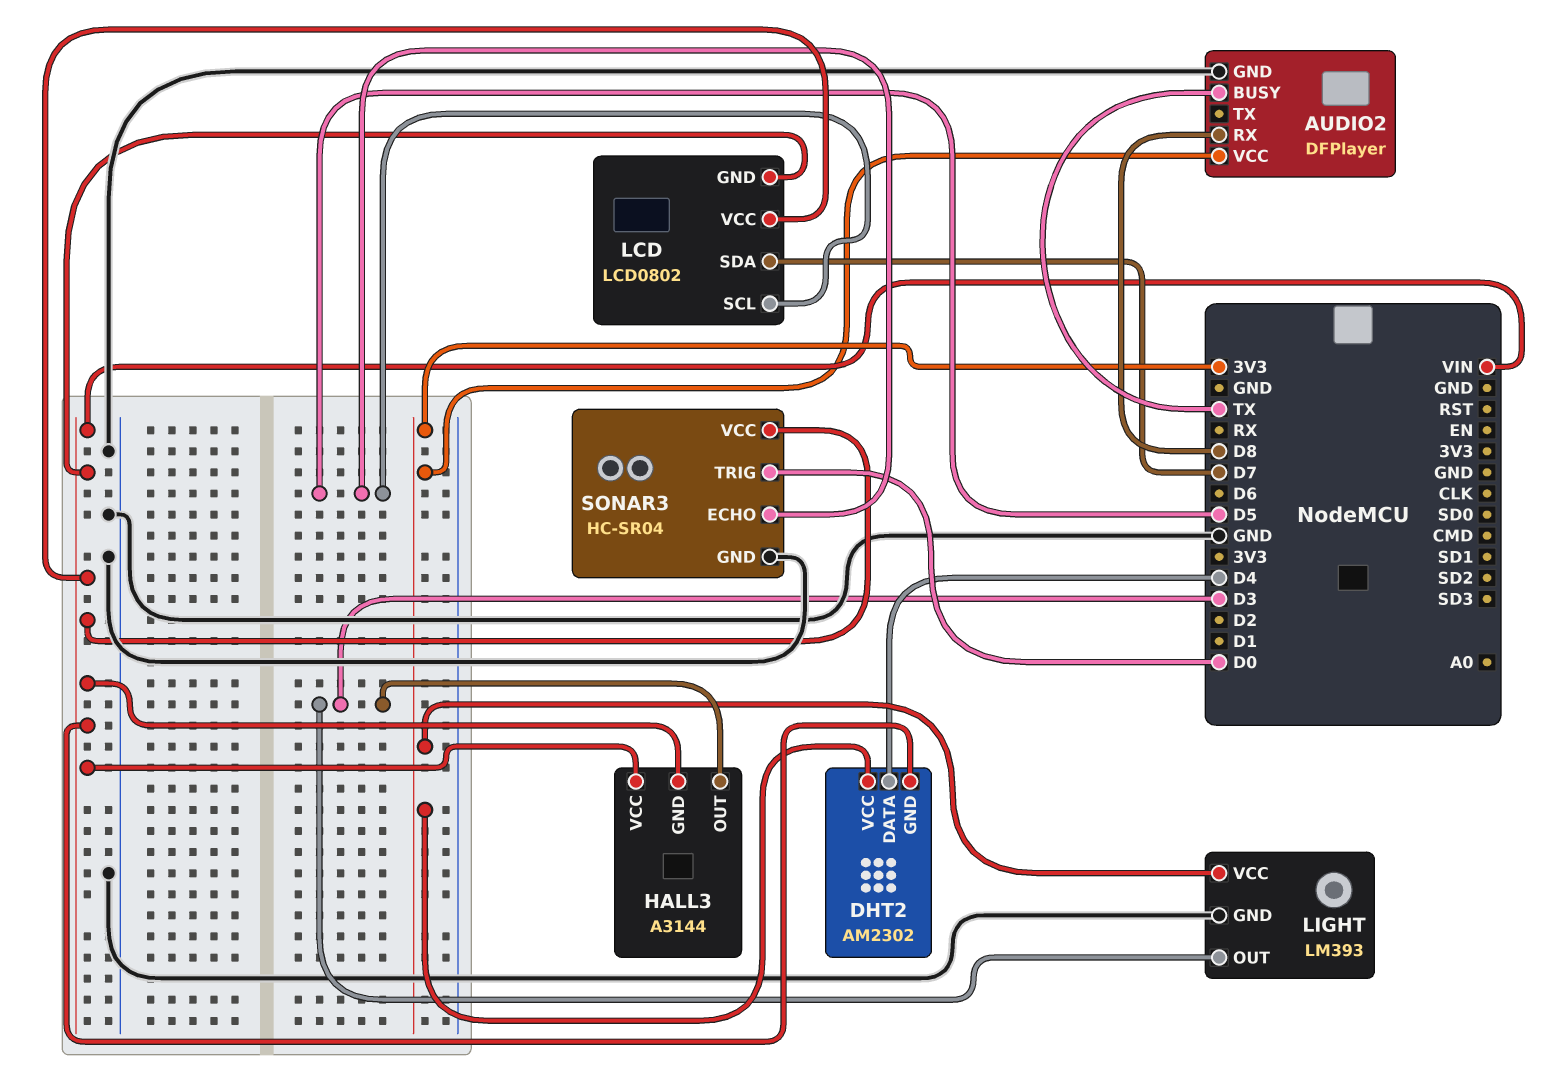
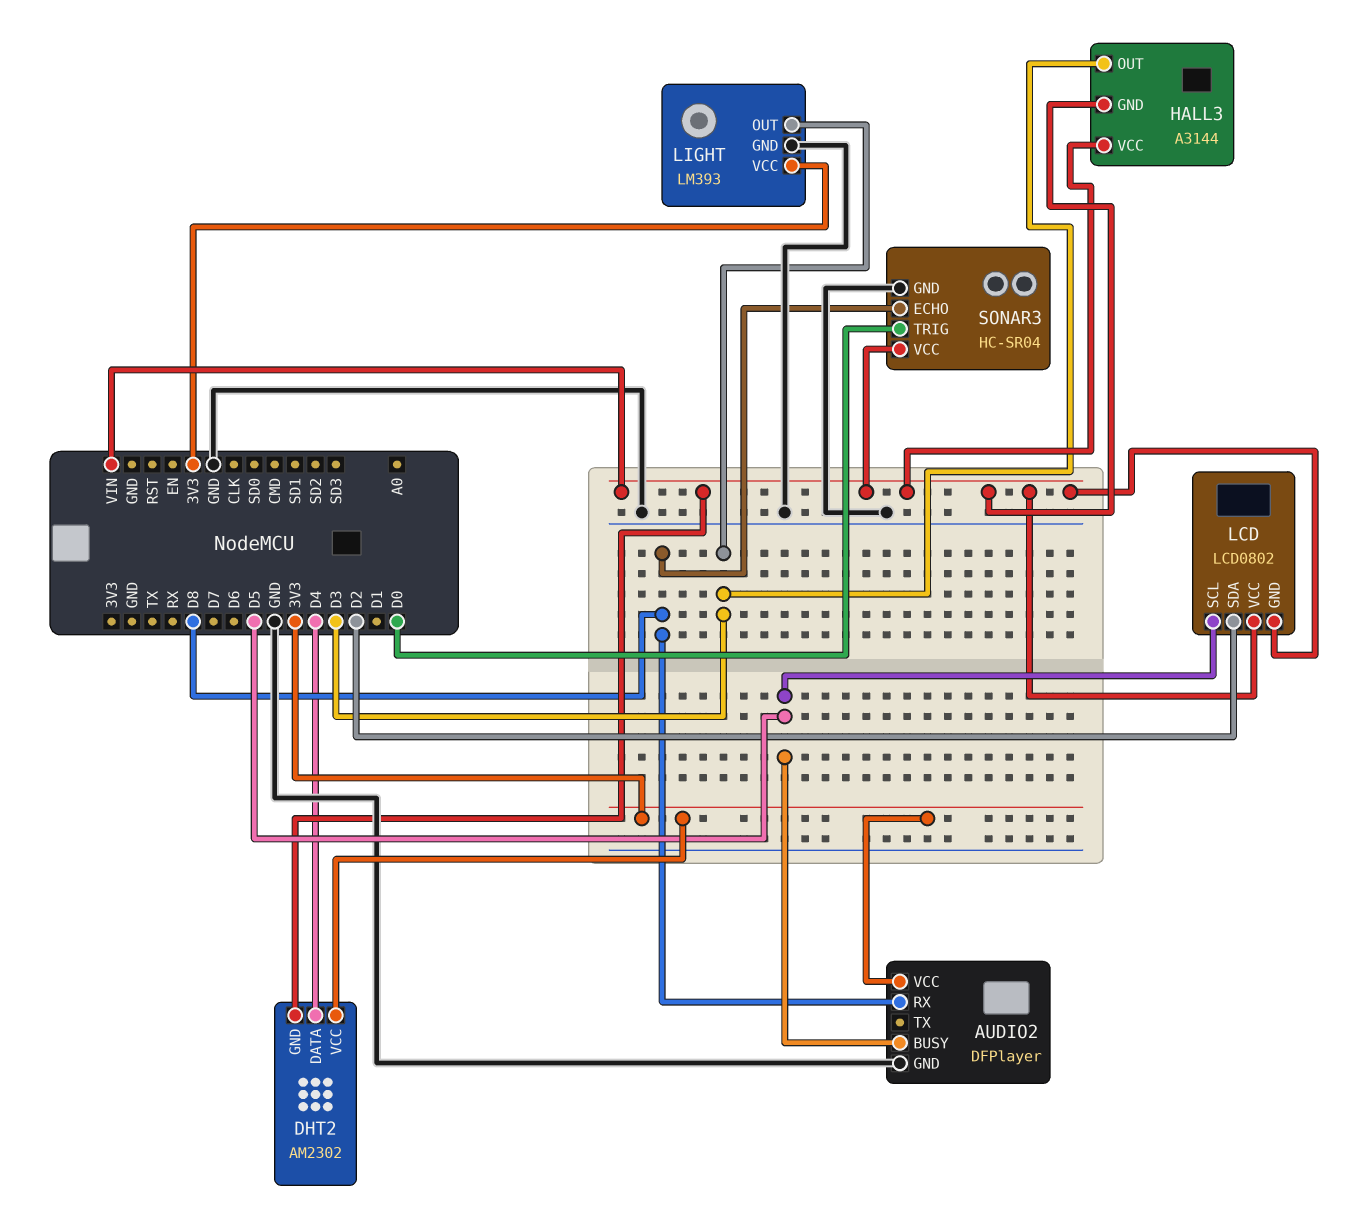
AUDIO2 pin BUSY: TX -> D5
LCD pin SDA: D7 -> D2
SONAR3 pin ECHO: D5 -> D8

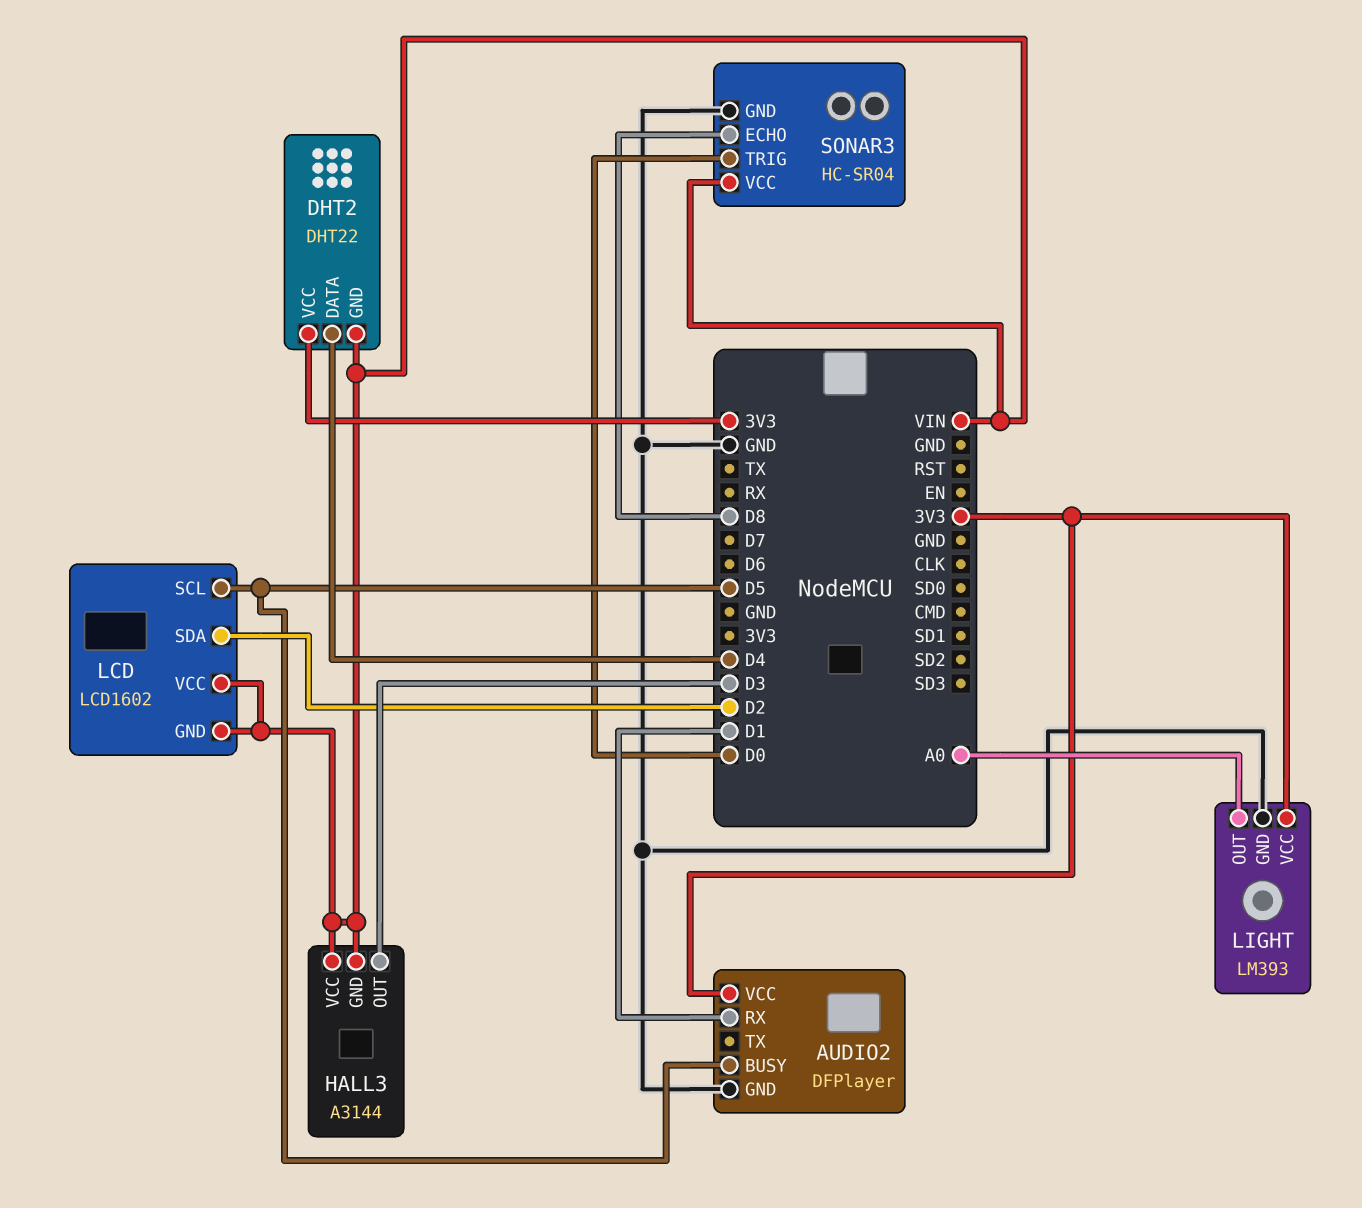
AUDIO2 pin RX: D8 -> D1
DHT2: AM2302 -> DHT22
LCD: LCD0802 -> LCD1602
LIGHT pin OUT: D3 -> A0

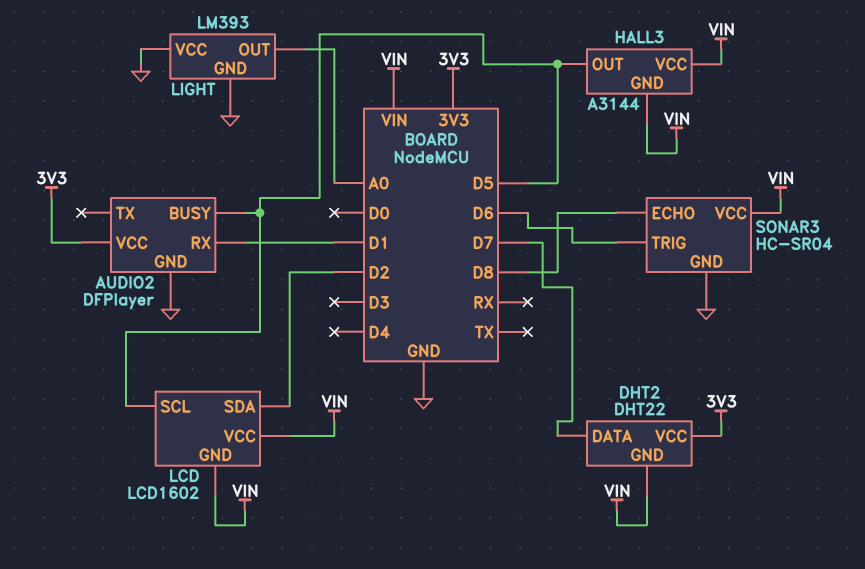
DHT2 pin DATA: D4 -> D7
HALL3 pin OUT: D3 -> D5
LIGHT pin VCC: 3V3 -> GND
SONAR3 pin TRIG: D0 -> D6

